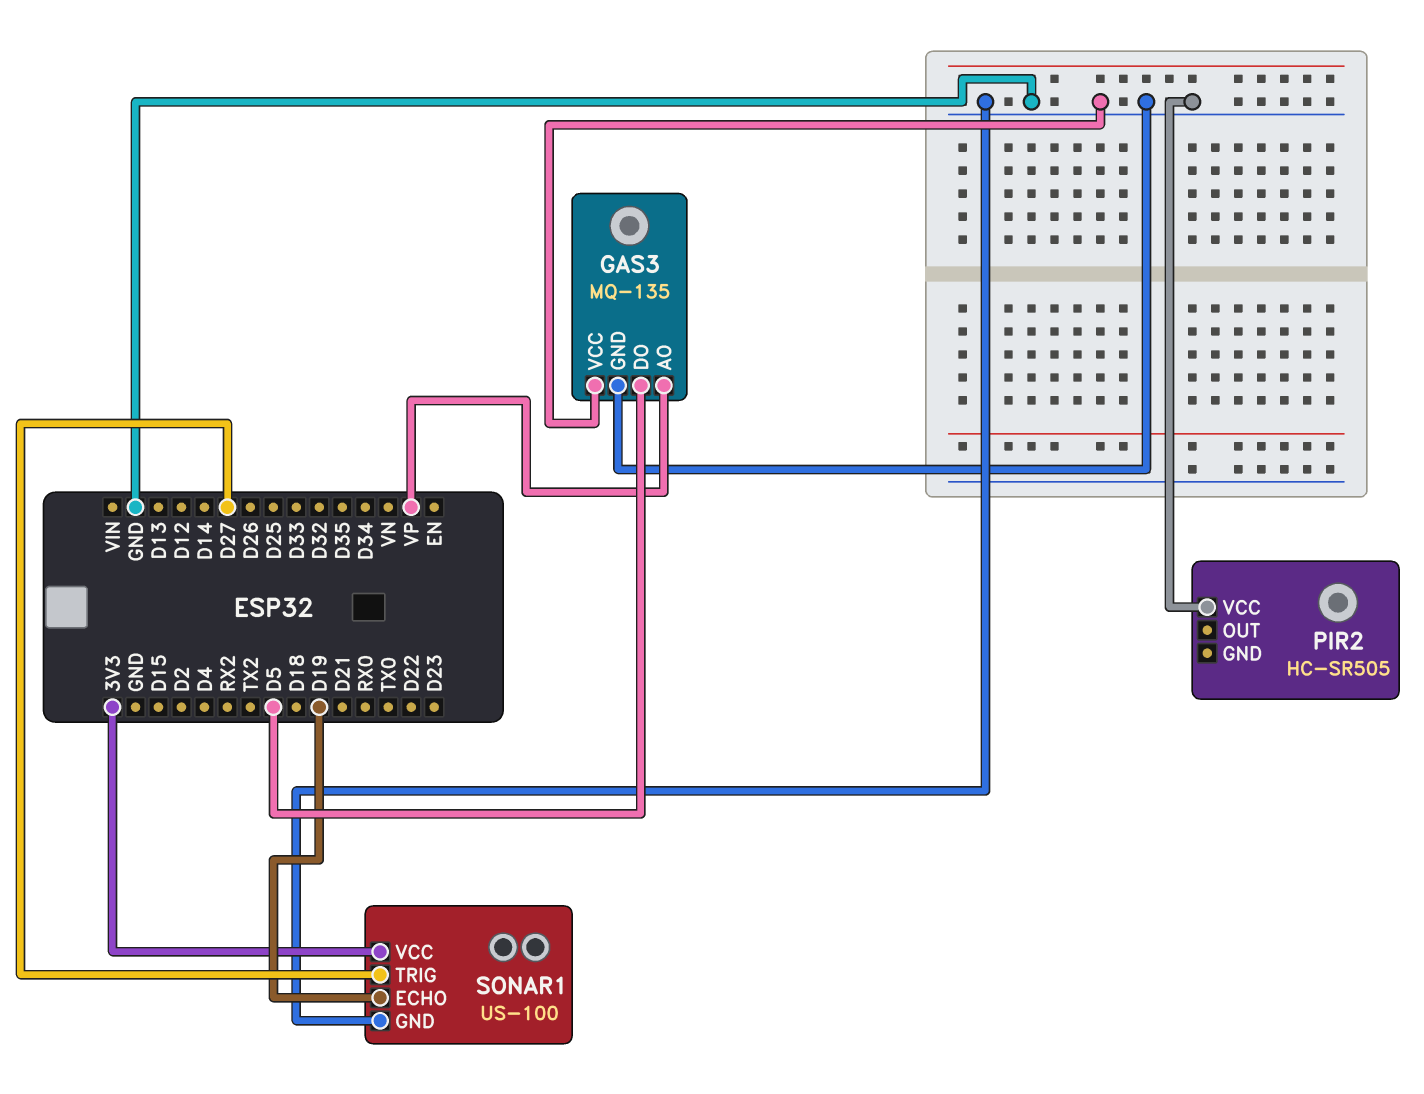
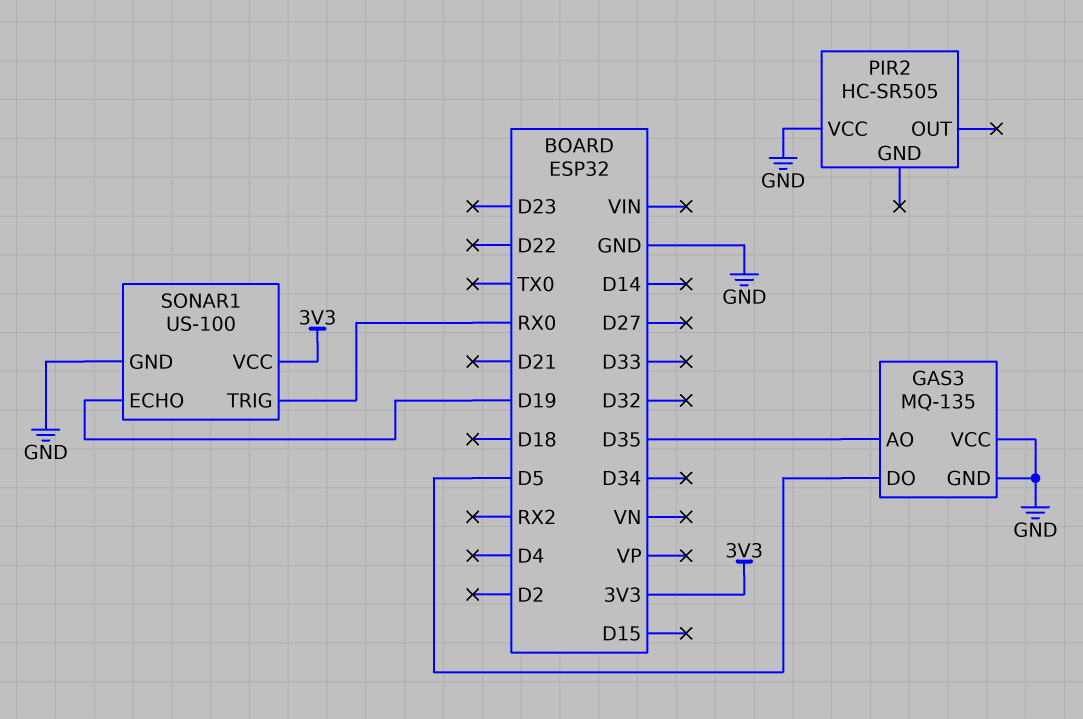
GAS3 pin AO: VP -> D35
SONAR1 pin TRIG: D27 -> RX0

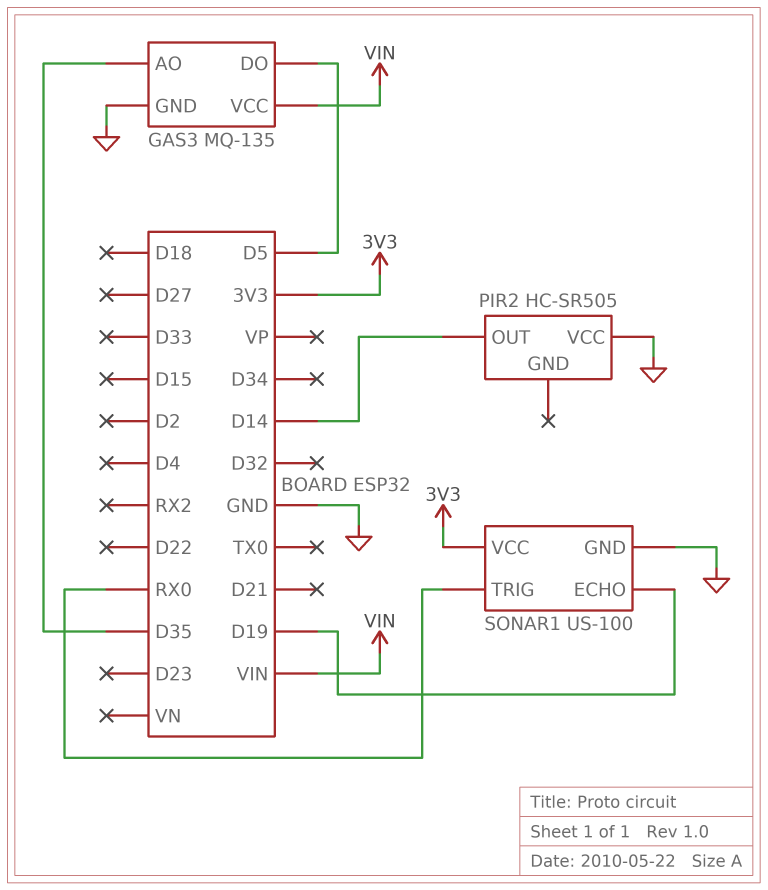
GAS3 pin VCC: GND -> VIN
PIR2 pin OUT: none -> D14

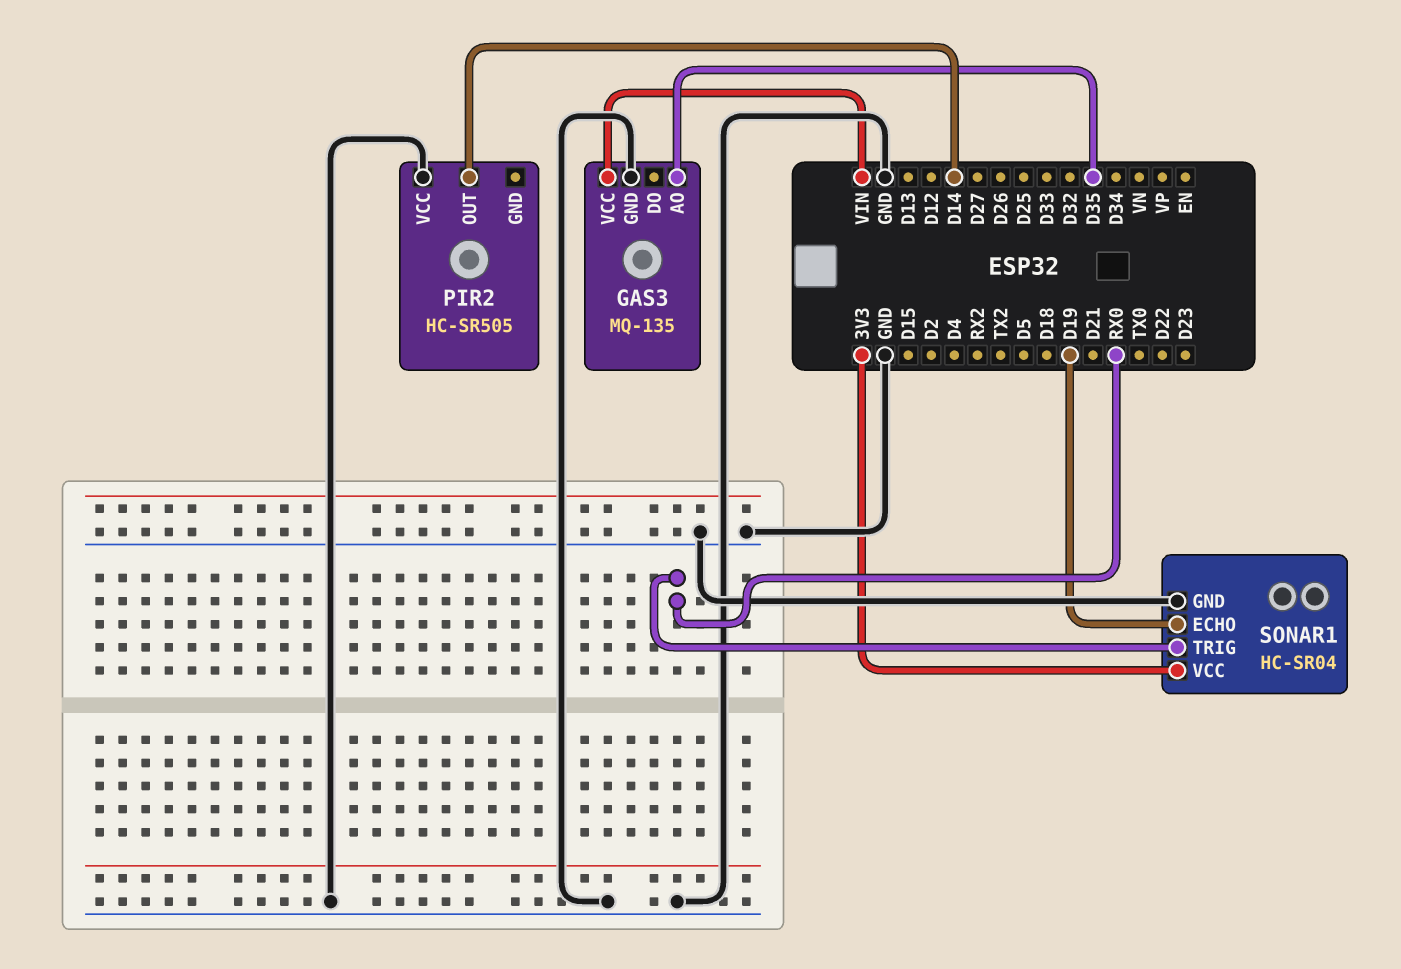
GAS3 pin DO: D5 -> none
SONAR1: US-100 -> HC-SR04

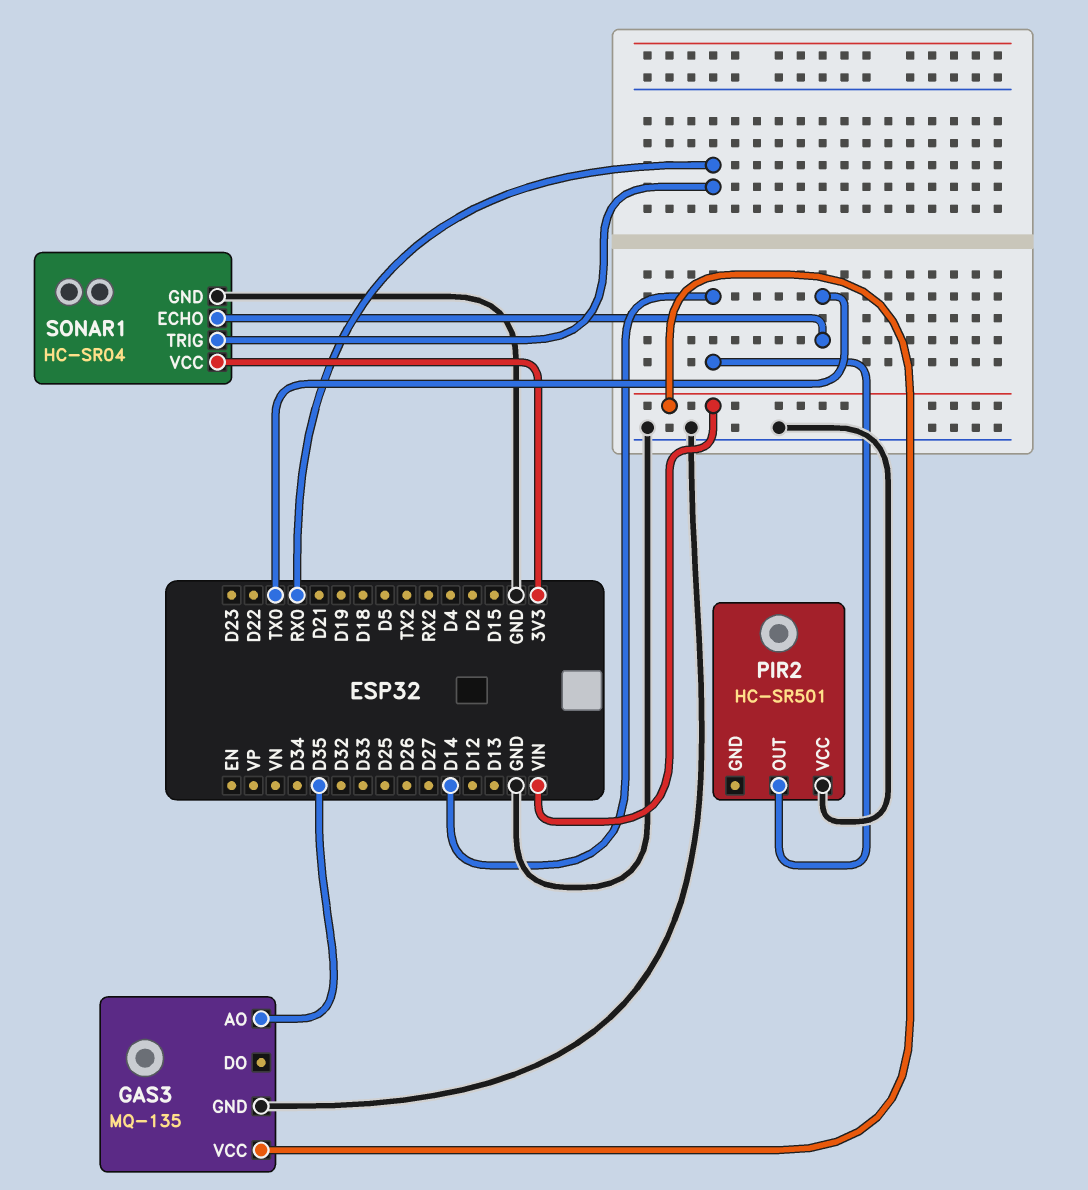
PIR2: HC-SR505 -> HC-SR501
SONAR1 pin ECHO: D19 -> TX0

